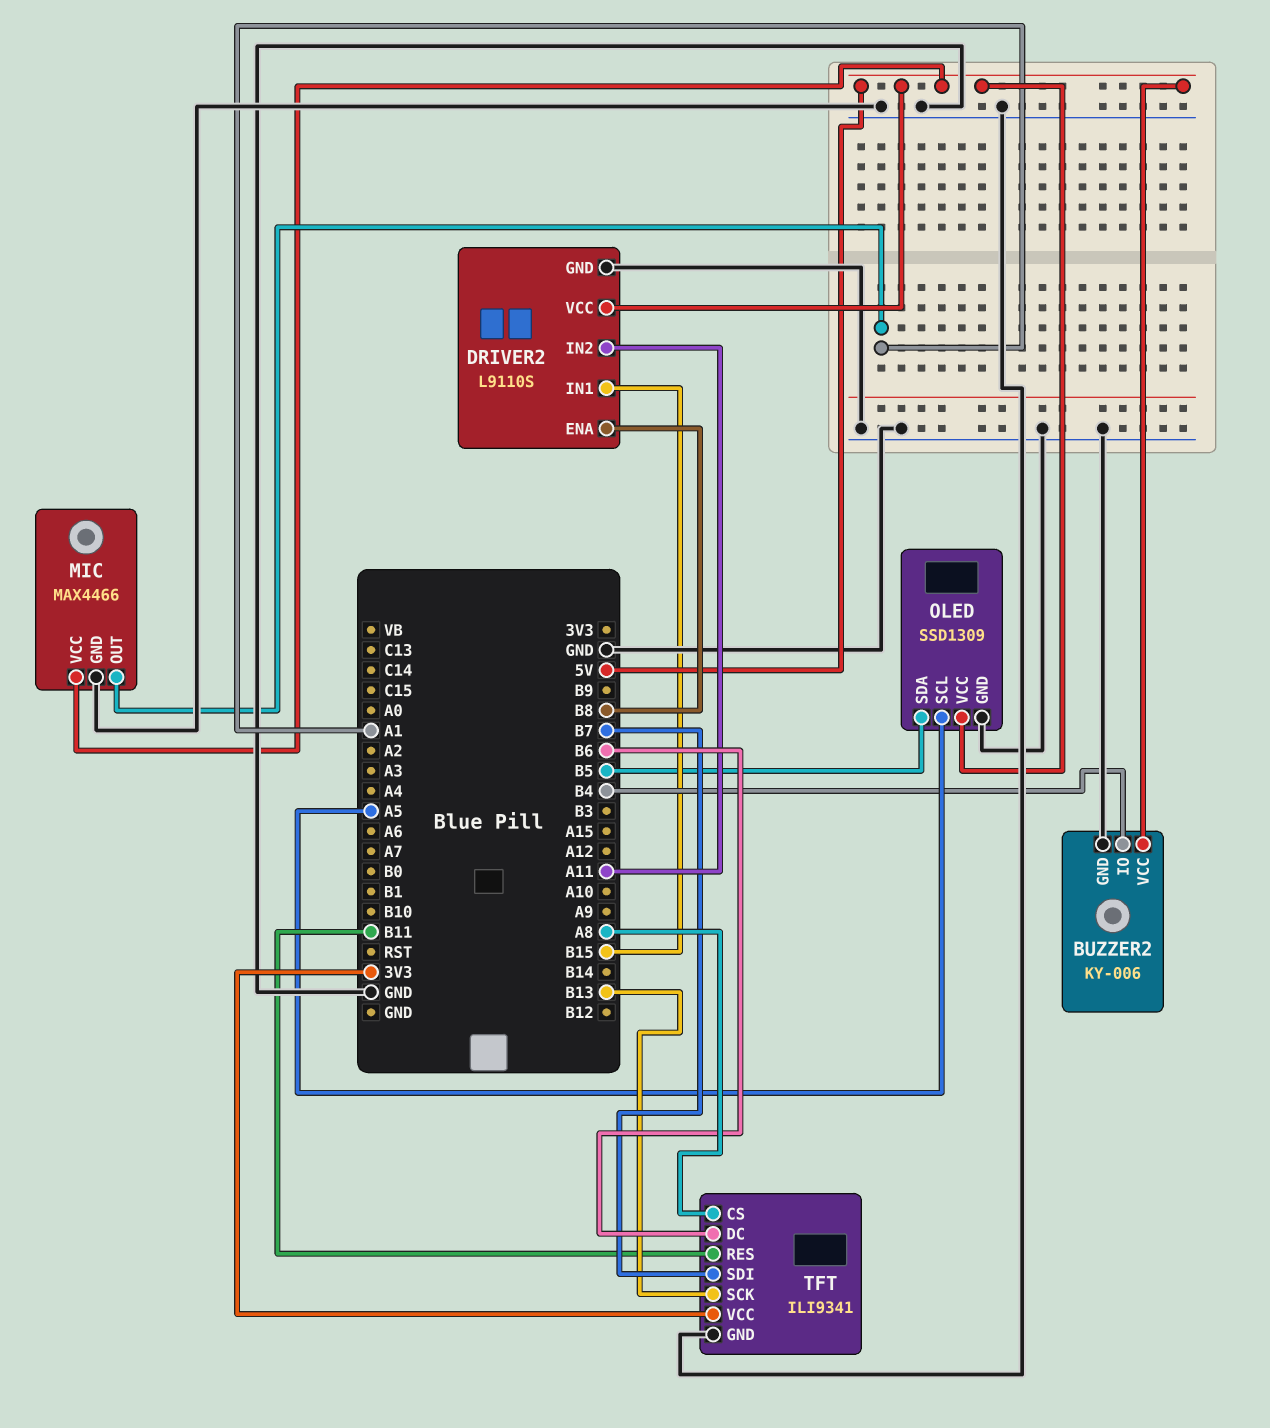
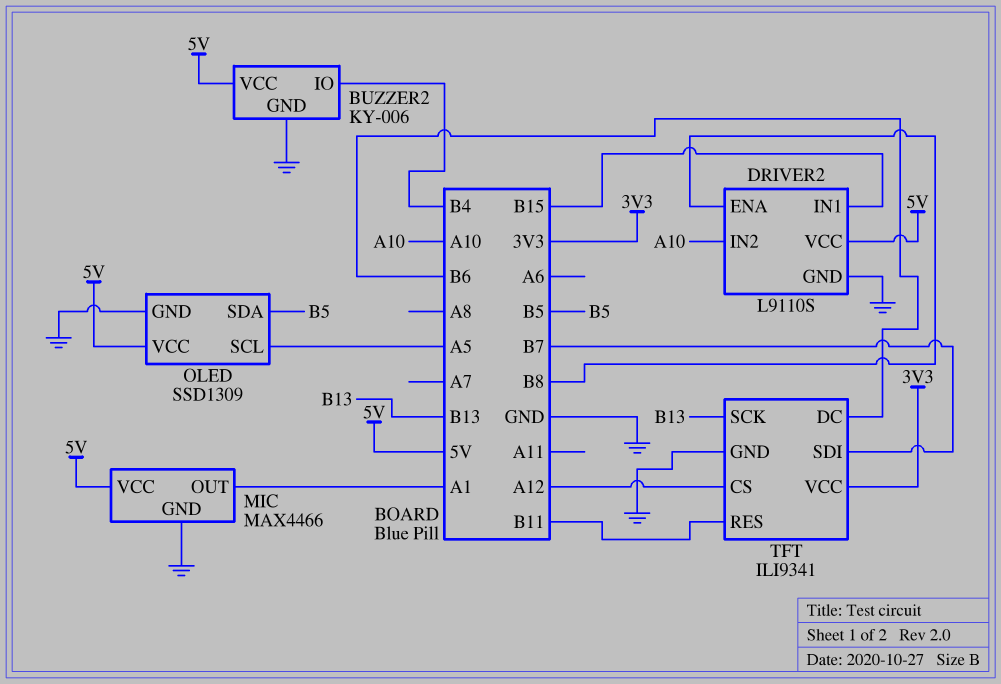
DRIVER2 pin IN2: A11 -> A10
TFT pin CS: A8 -> A12

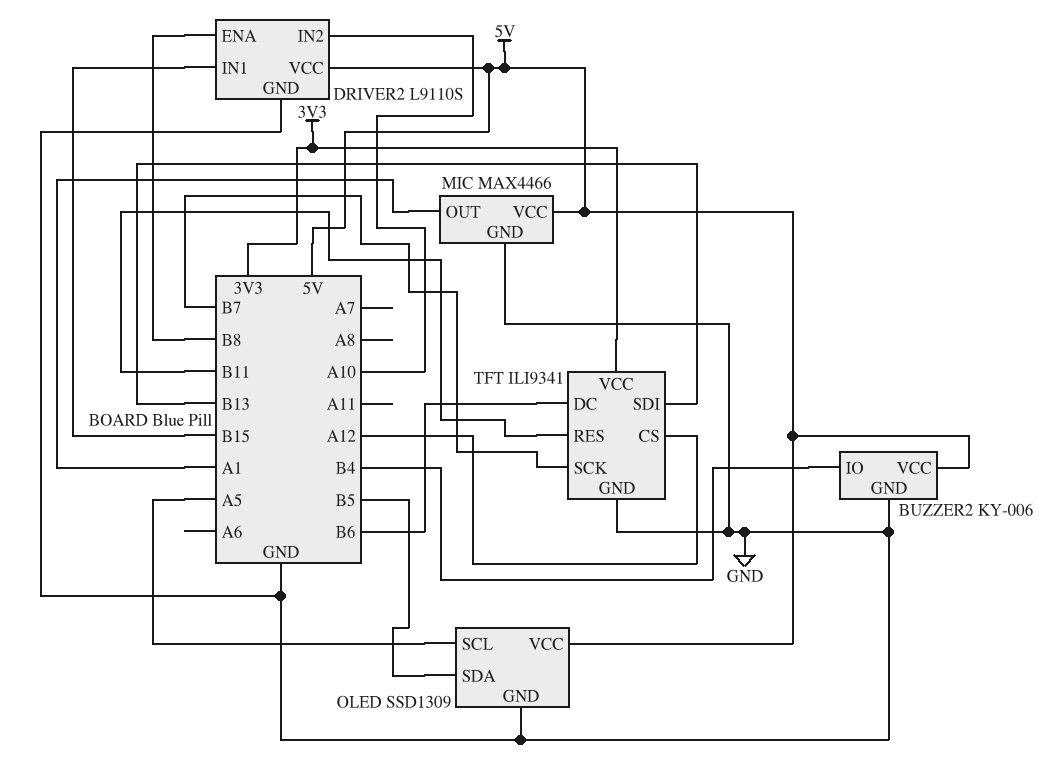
TFT pin SCK: B13 -> B7
TFT pin SDI: B7 -> B13

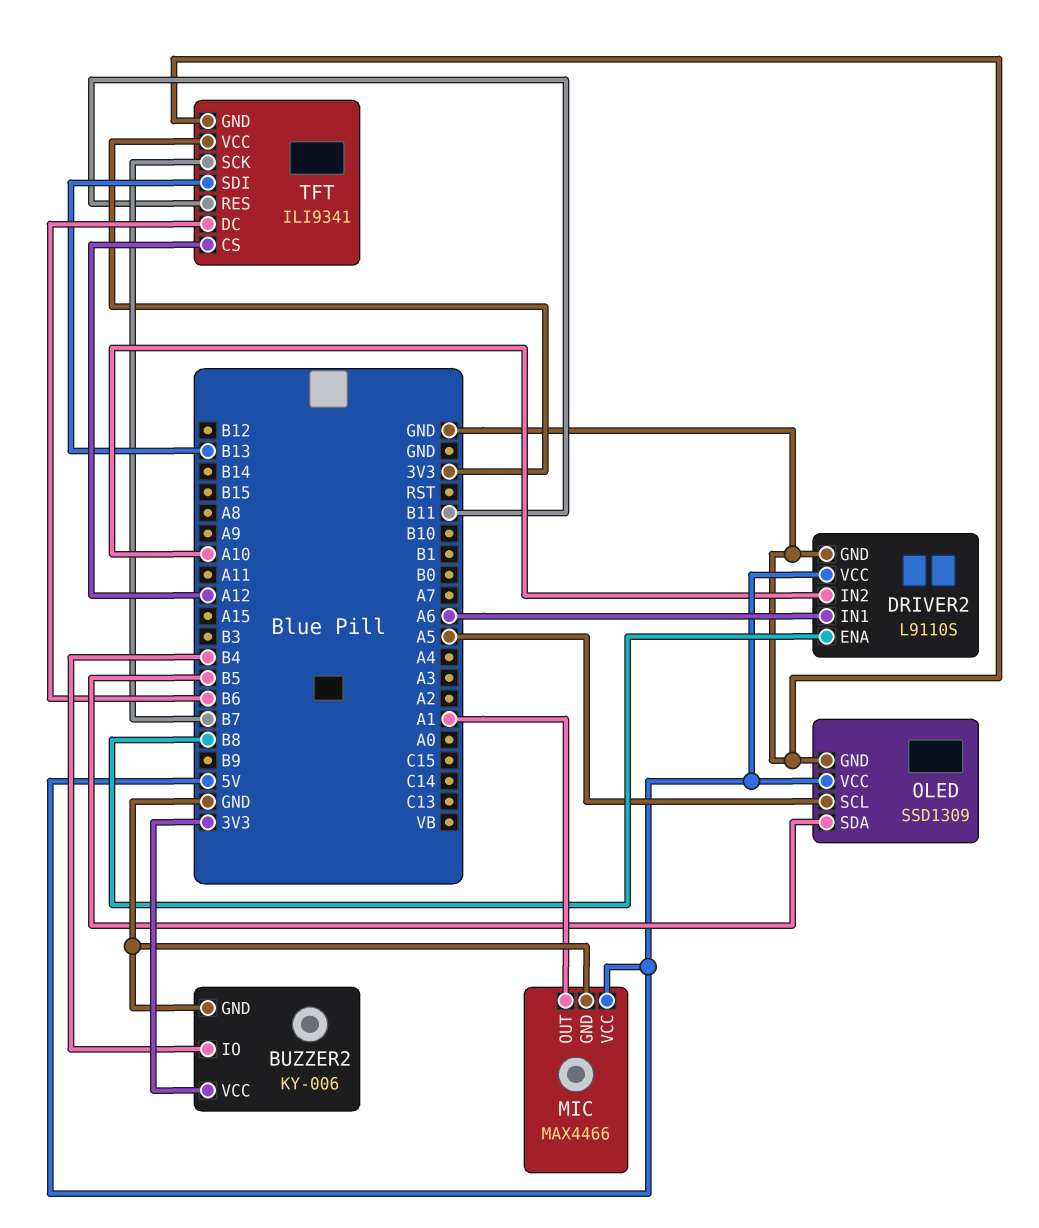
BUZZER2 pin VCC: 5V -> 3V3
DRIVER2 pin IN1: B15 -> A6

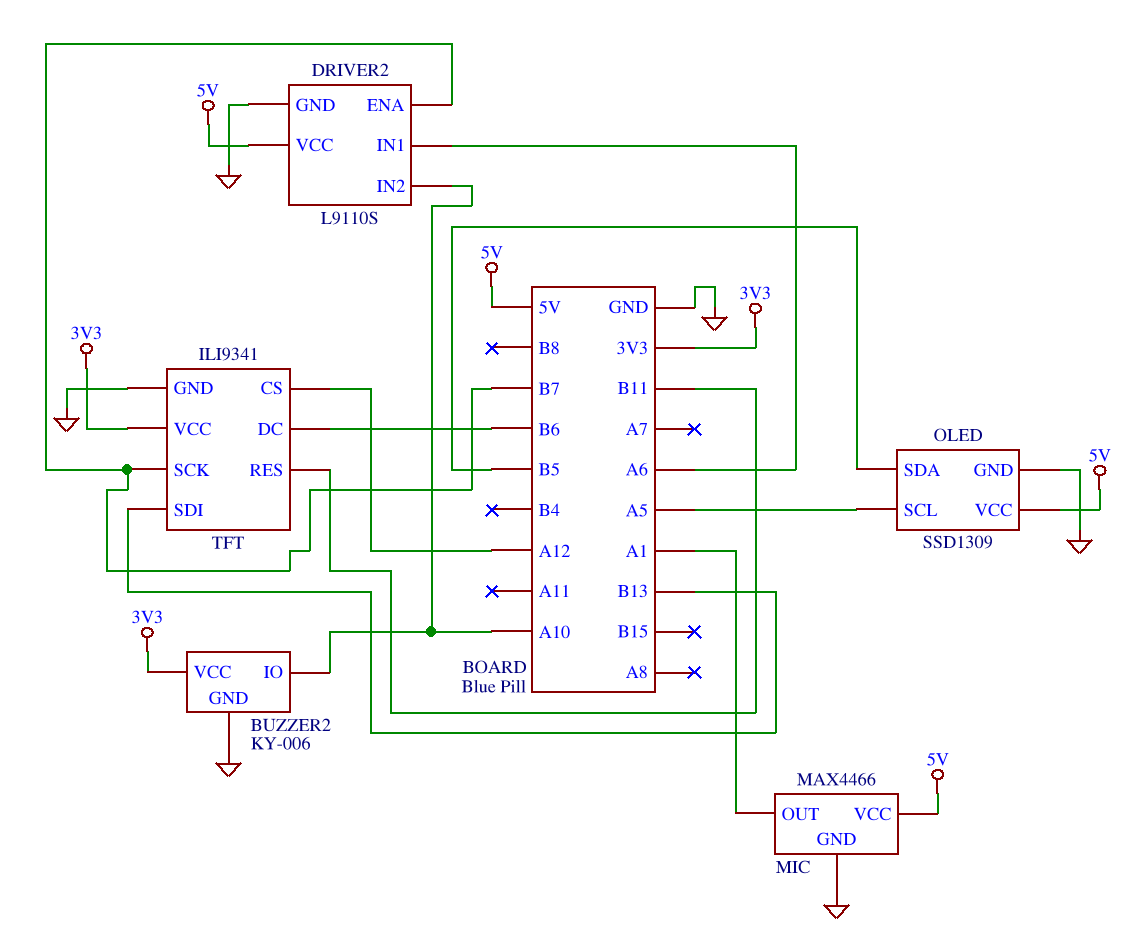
BUZZER2 pin IO: B4 -> A10
DRIVER2 pin ENA: B8 -> B7

